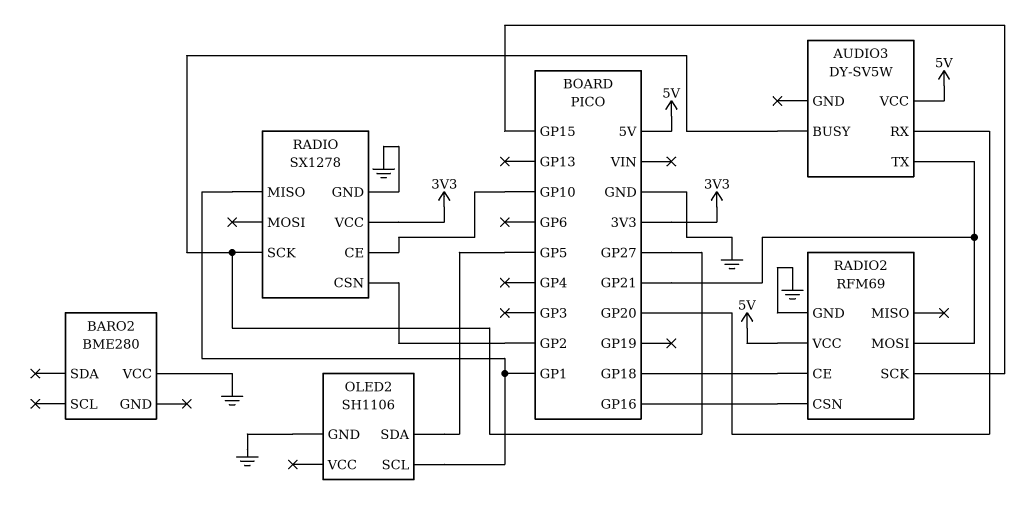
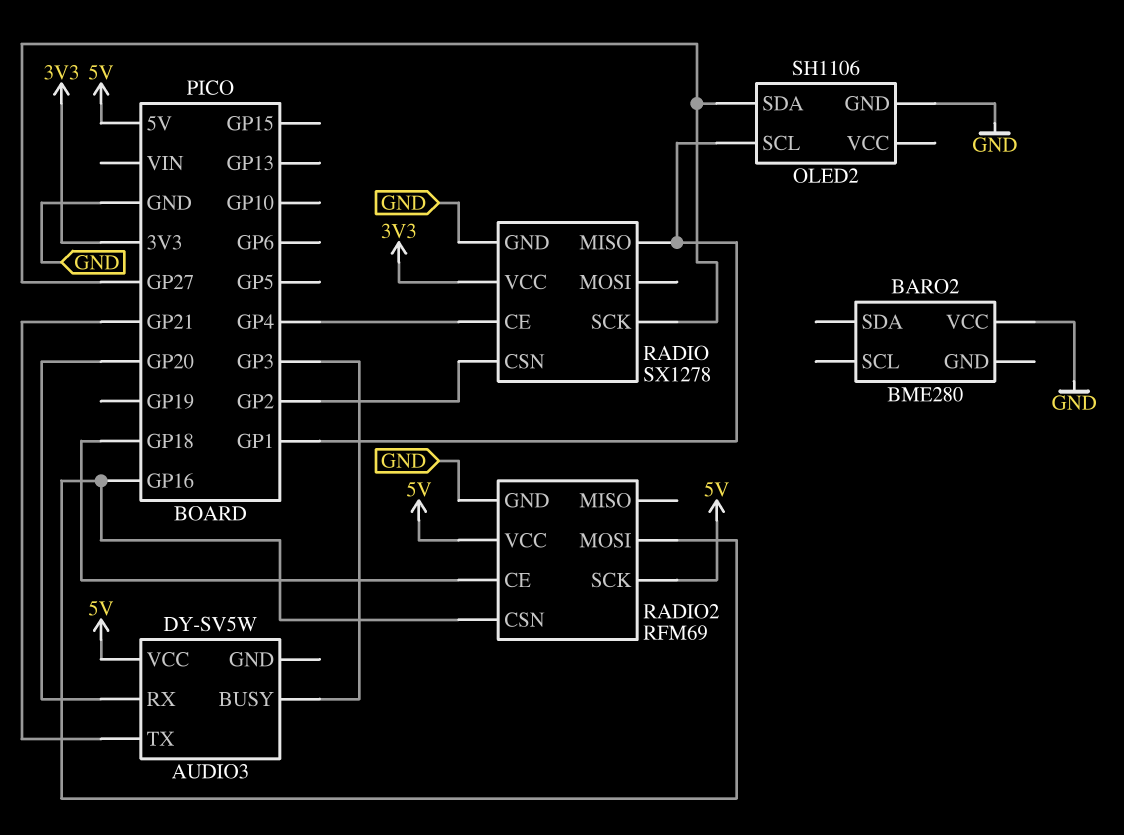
AUDIO3 pin BUSY: GP27 -> GP3
OLED2 pin SDA: GP5 -> GP27
RADIO pin CE: GP10 -> GP4
RADIO2 pin MOSI: GP21 -> GP16
RADIO2 pin SCK: GP15 -> 5V

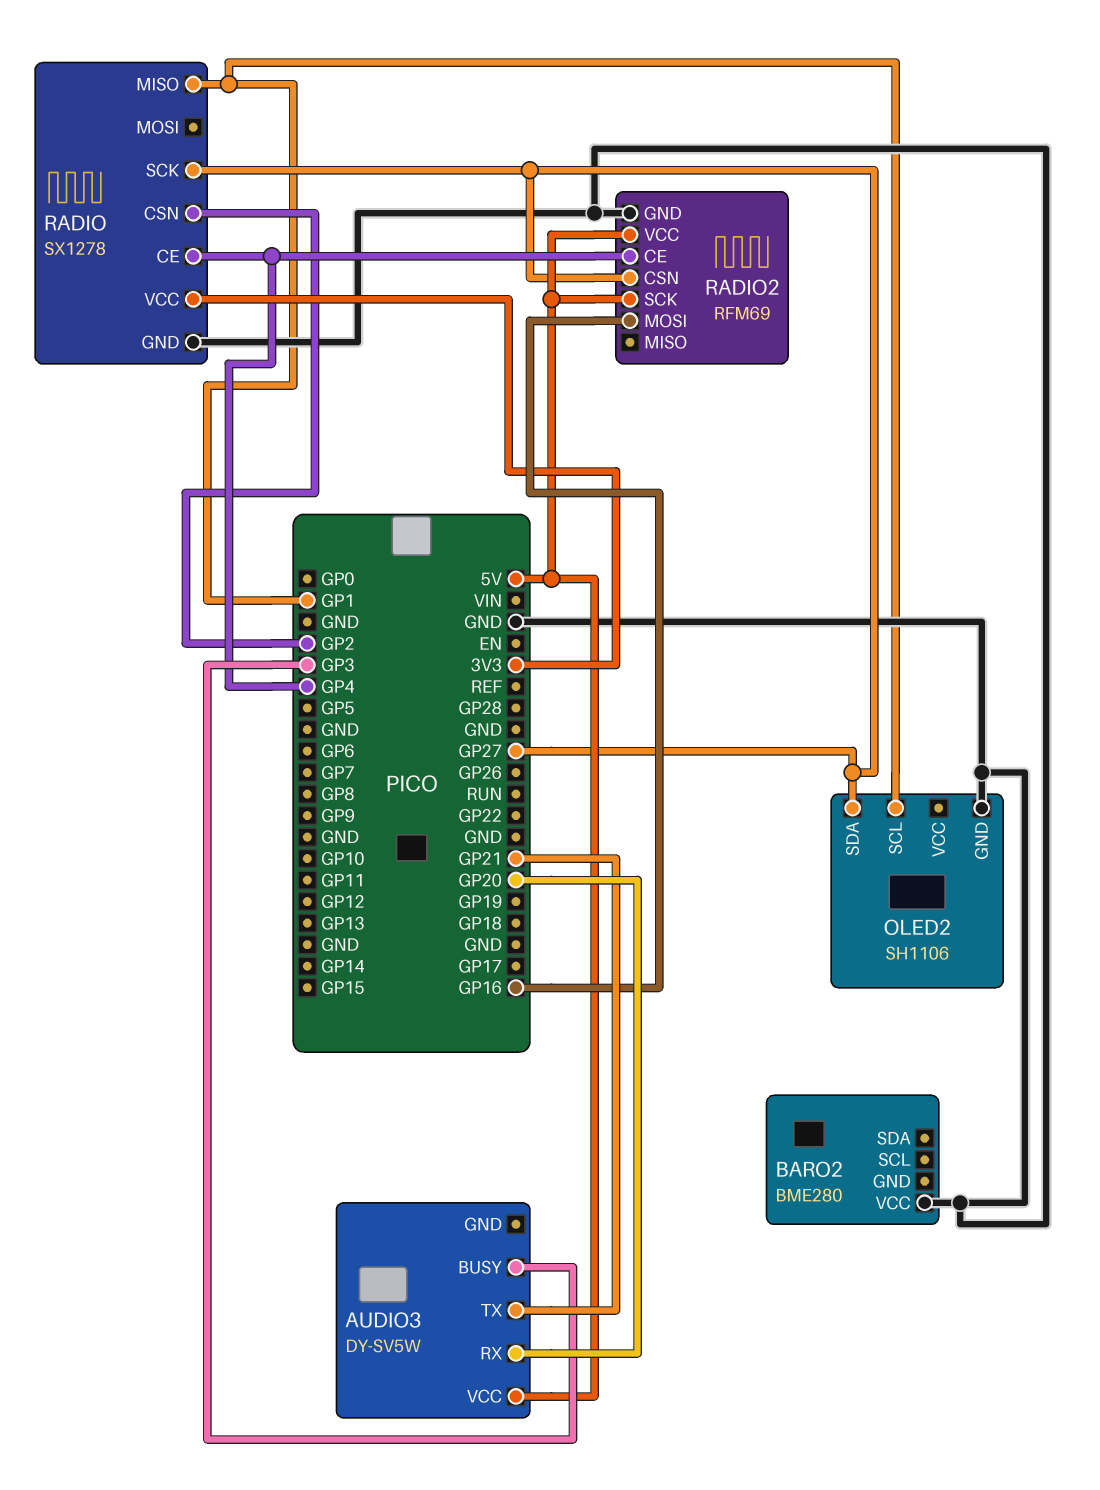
RADIO2 pin CE: GP18 -> GP4
RADIO2 pin CSN: GP16 -> GP27

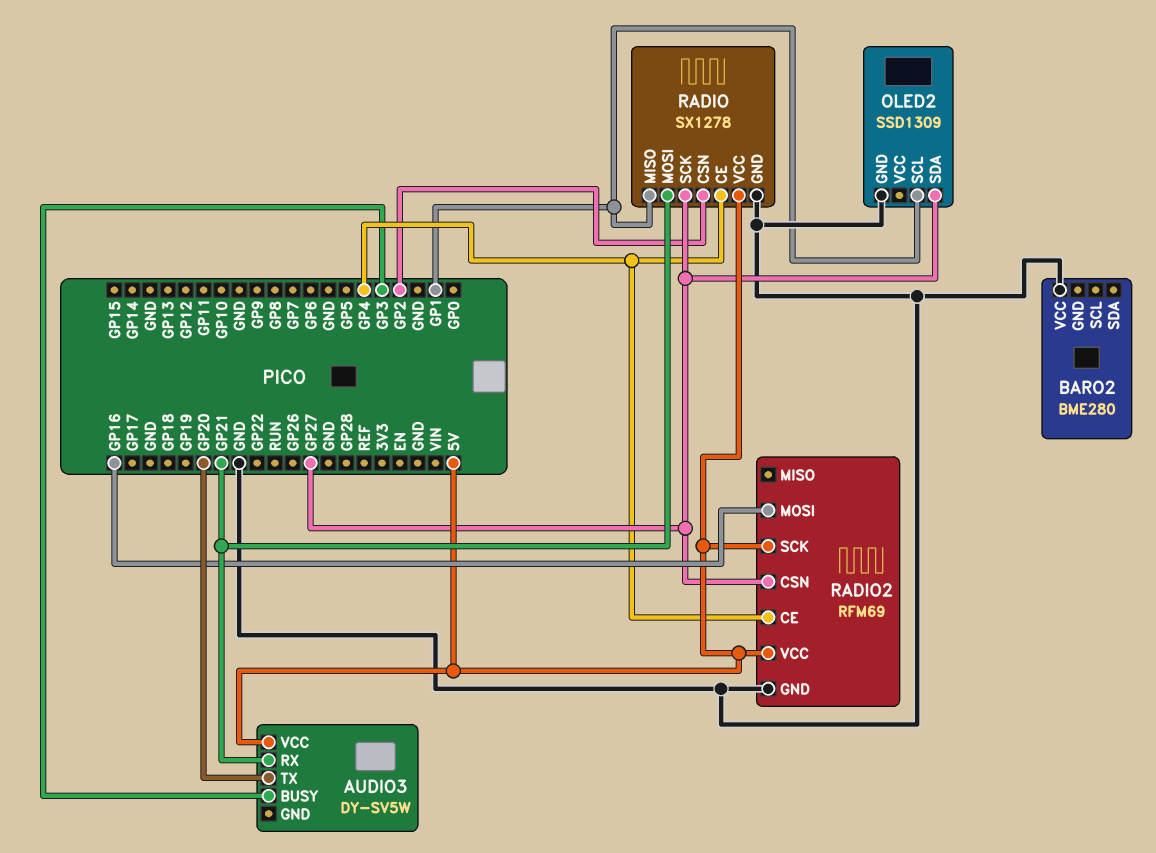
AUDIO3 pin RX: GP20 -> GP21
AUDIO3 pin TX: GP21 -> GP20
OLED2: SH1106 -> SSD1309
RADIO pin MOSI: none -> GP21
RADIO pin VCC: 3V3 -> 5V

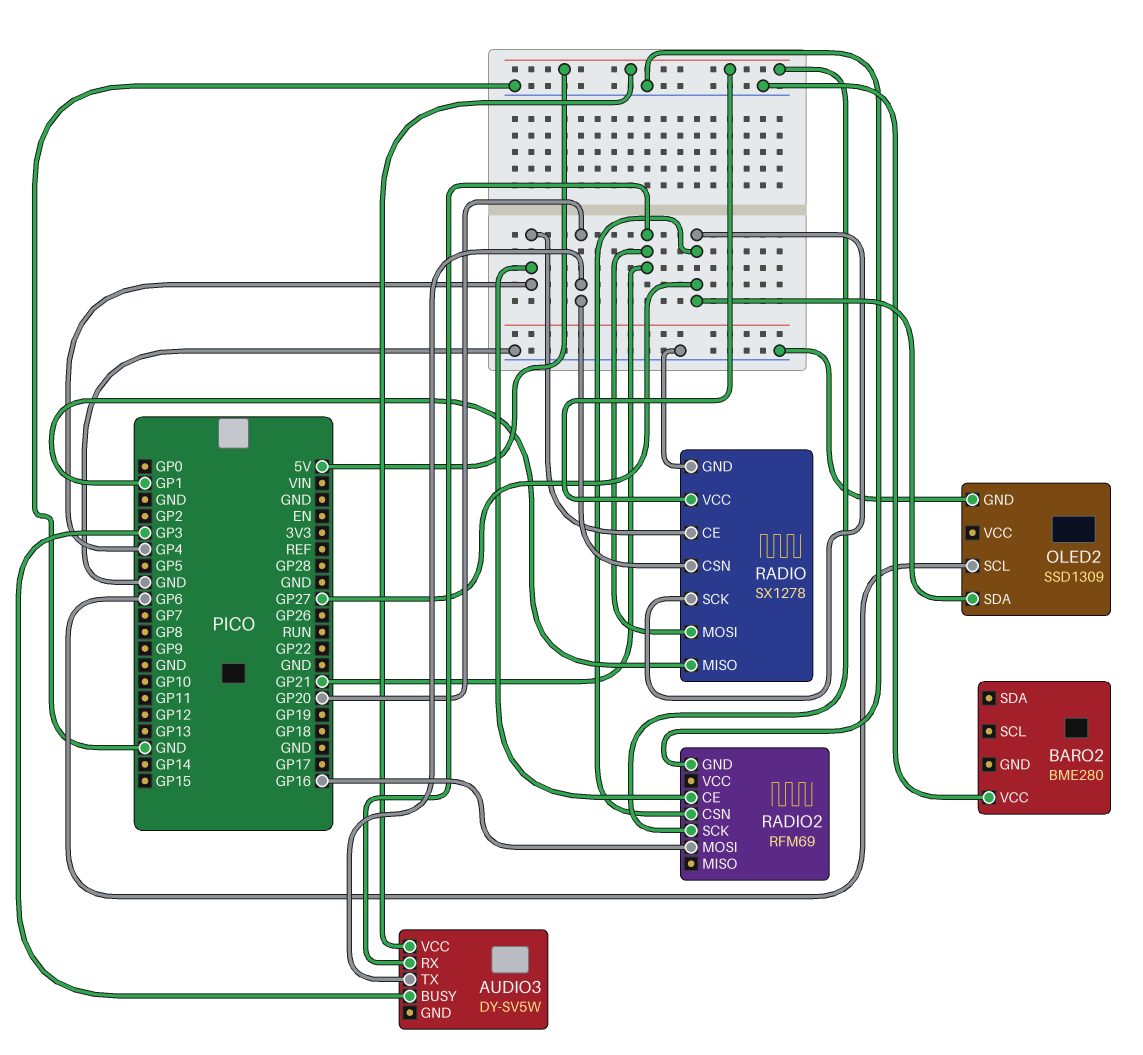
OLED2 pin SCL: GP1 -> GP6
RADIO pin CSN: GP2 -> GP20
RADIO2 pin VCC: 5V -> none

